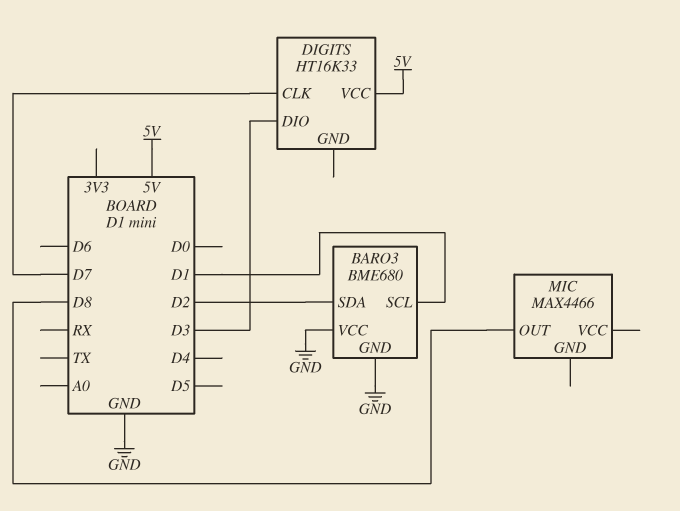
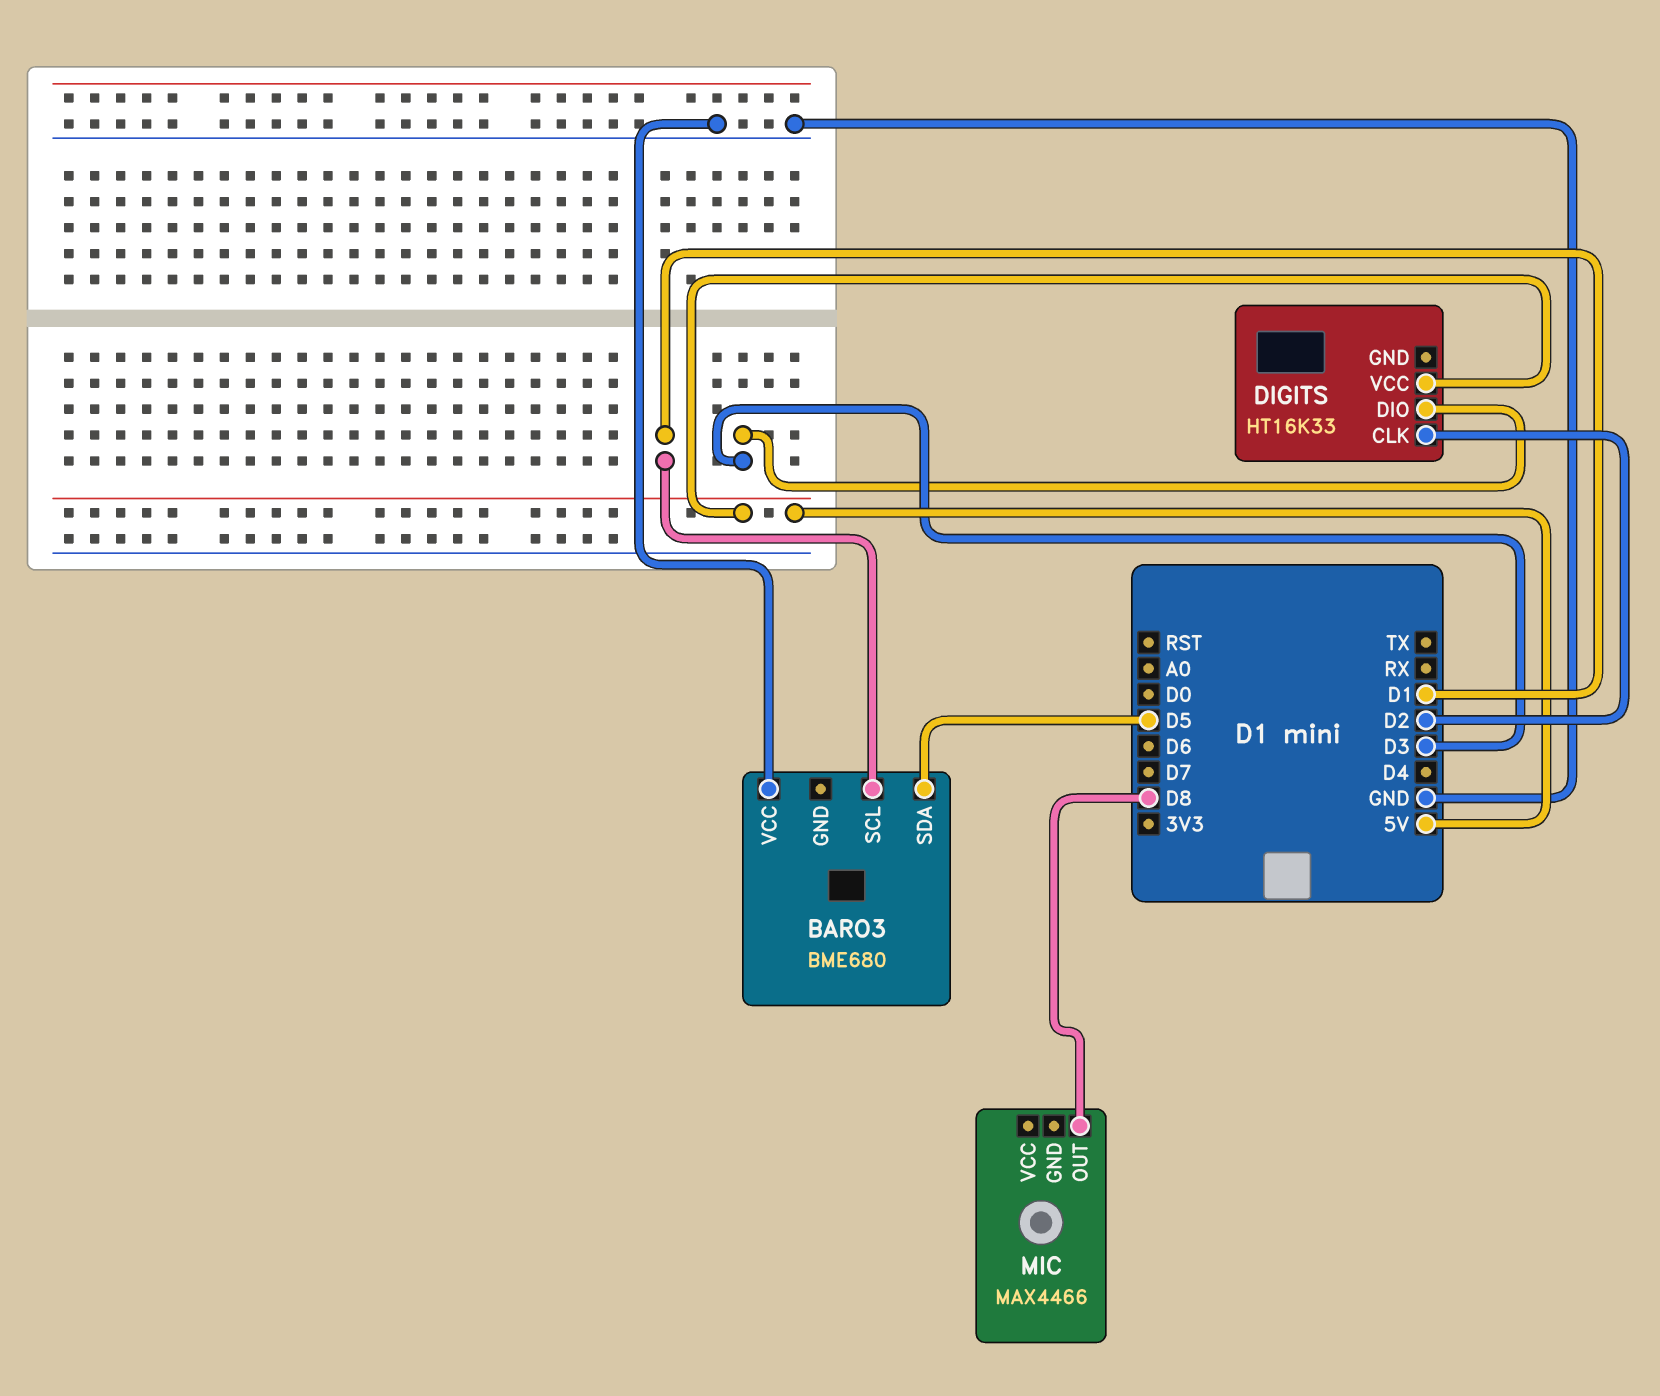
BARO3 pin GND: GND -> none
BARO3 pin SDA: D2 -> D5
DIGITS pin CLK: D7 -> D2

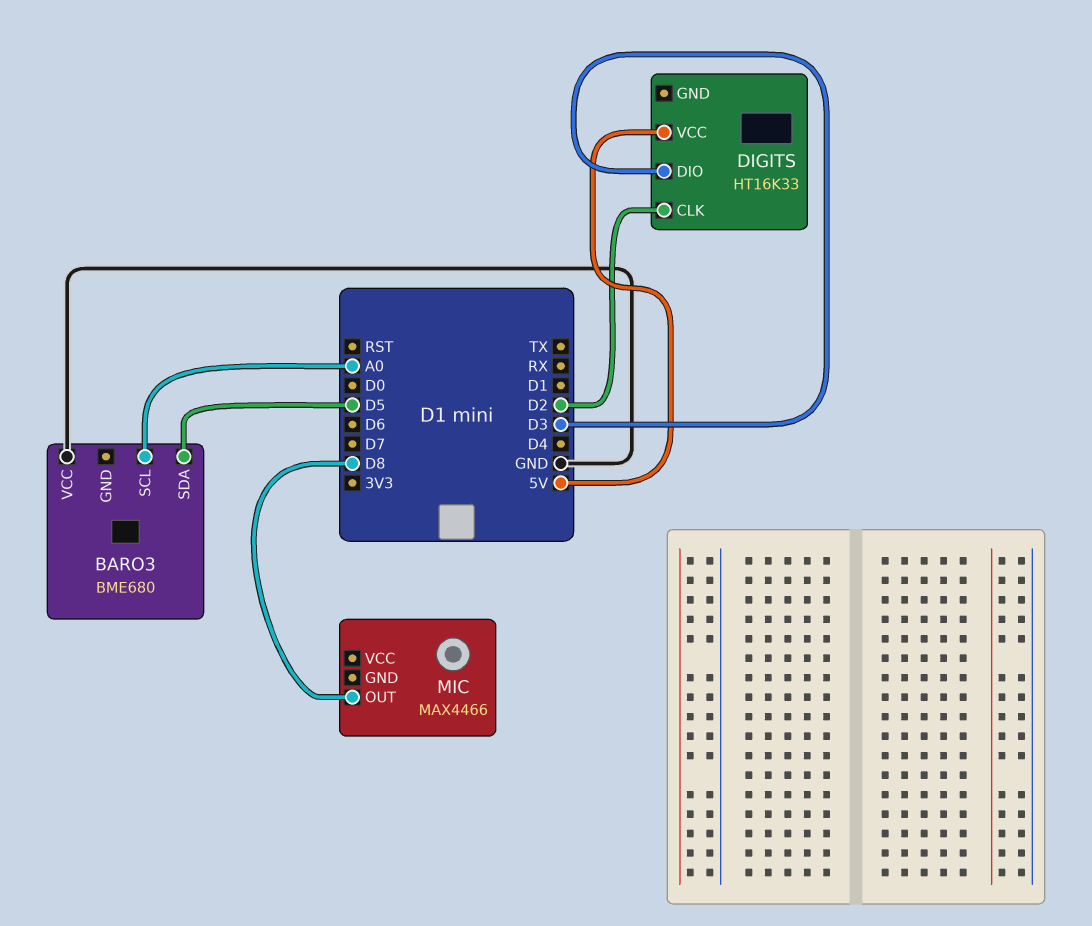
BARO3 pin SCL: D1 -> A0

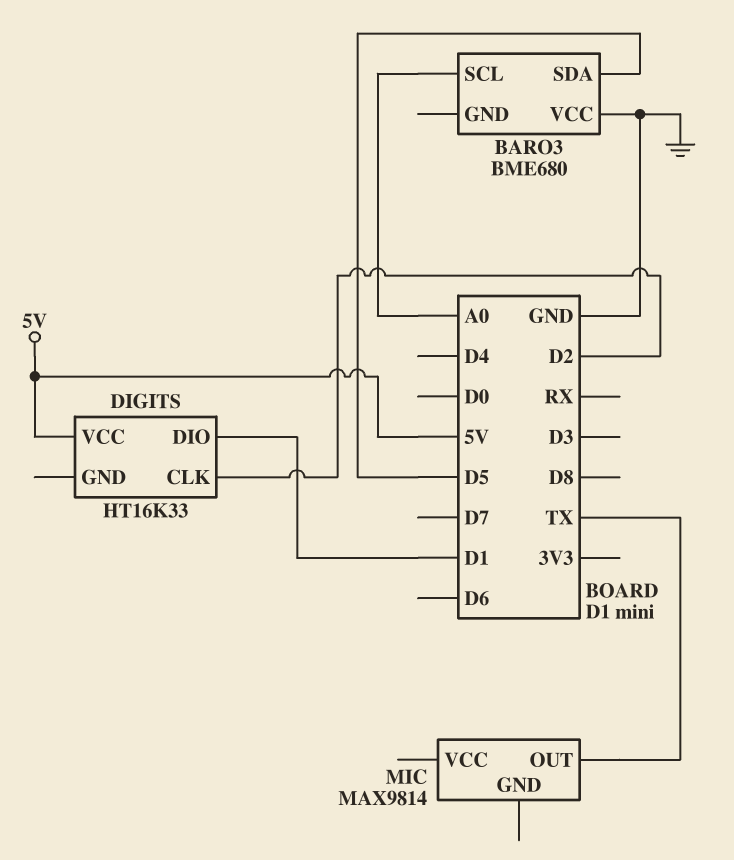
DIGITS pin DIO: D3 -> D1
MIC: MAX4466 -> MAX9814
MIC pin OUT: D8 -> TX

